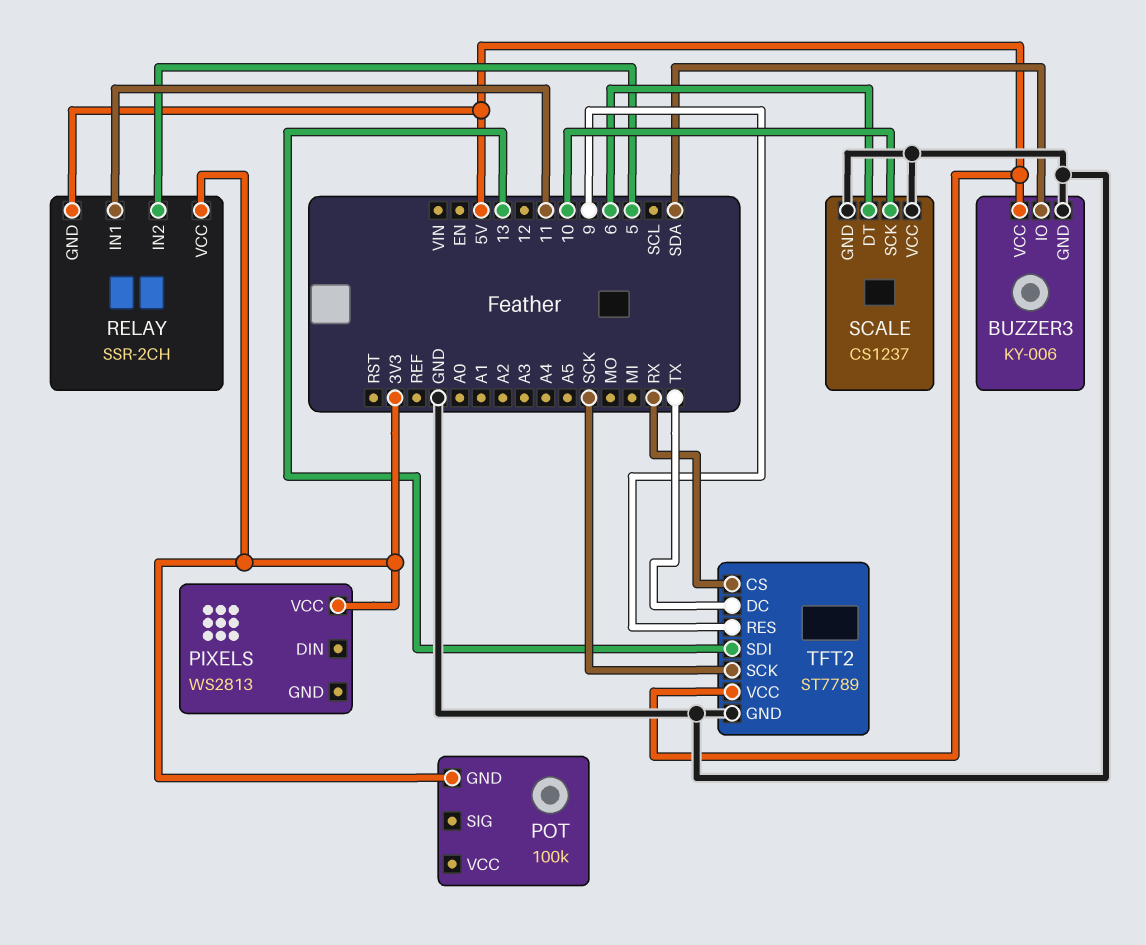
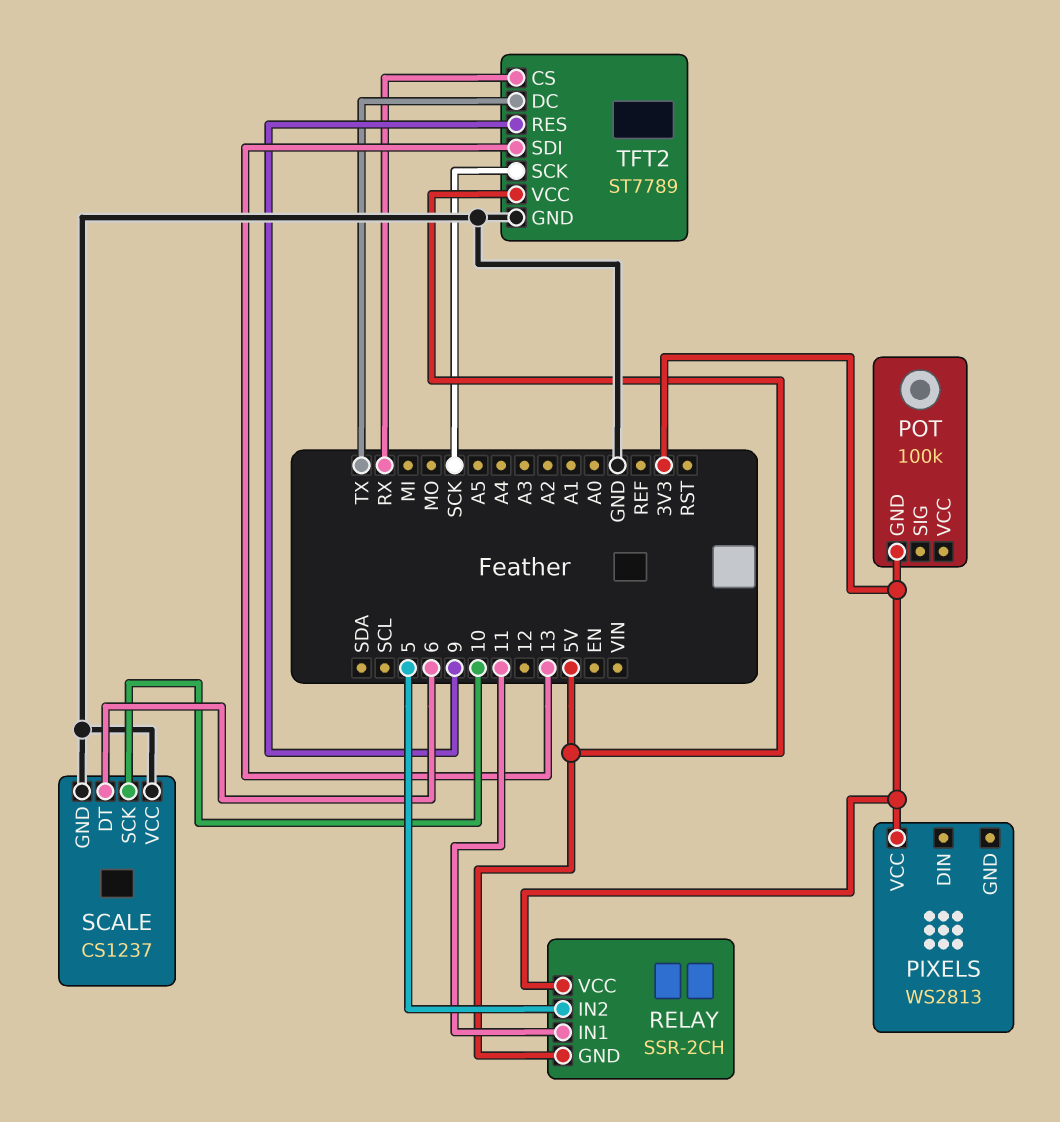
BUZZER3: KY-006 -> none
BUZZER3 pin GND: GND -> none
BUZZER3 pin IO: SDA -> none
BUZZER3 pin VCC: 5V -> none

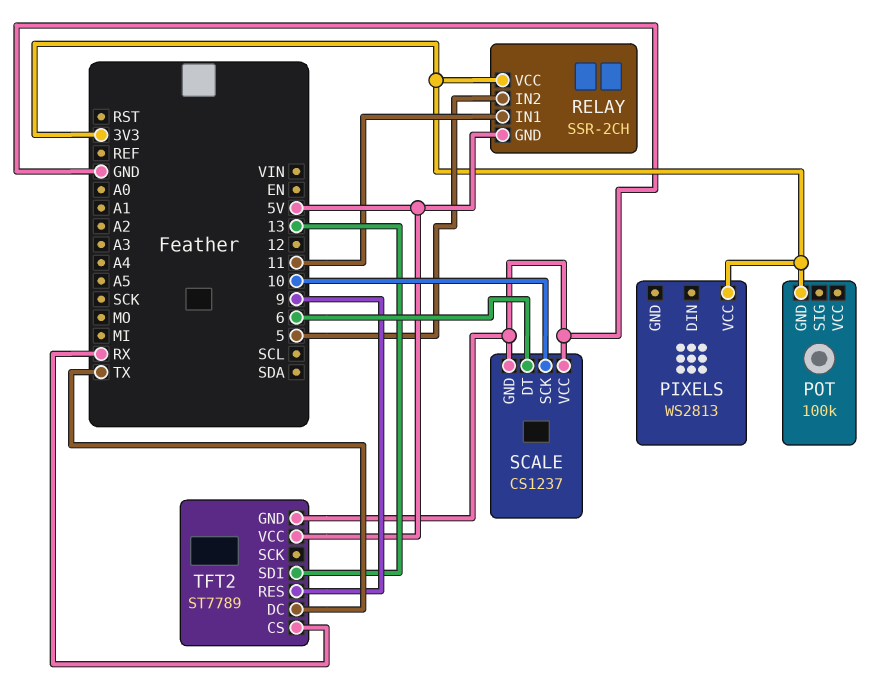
TFT2 pin SCK: SCK -> none

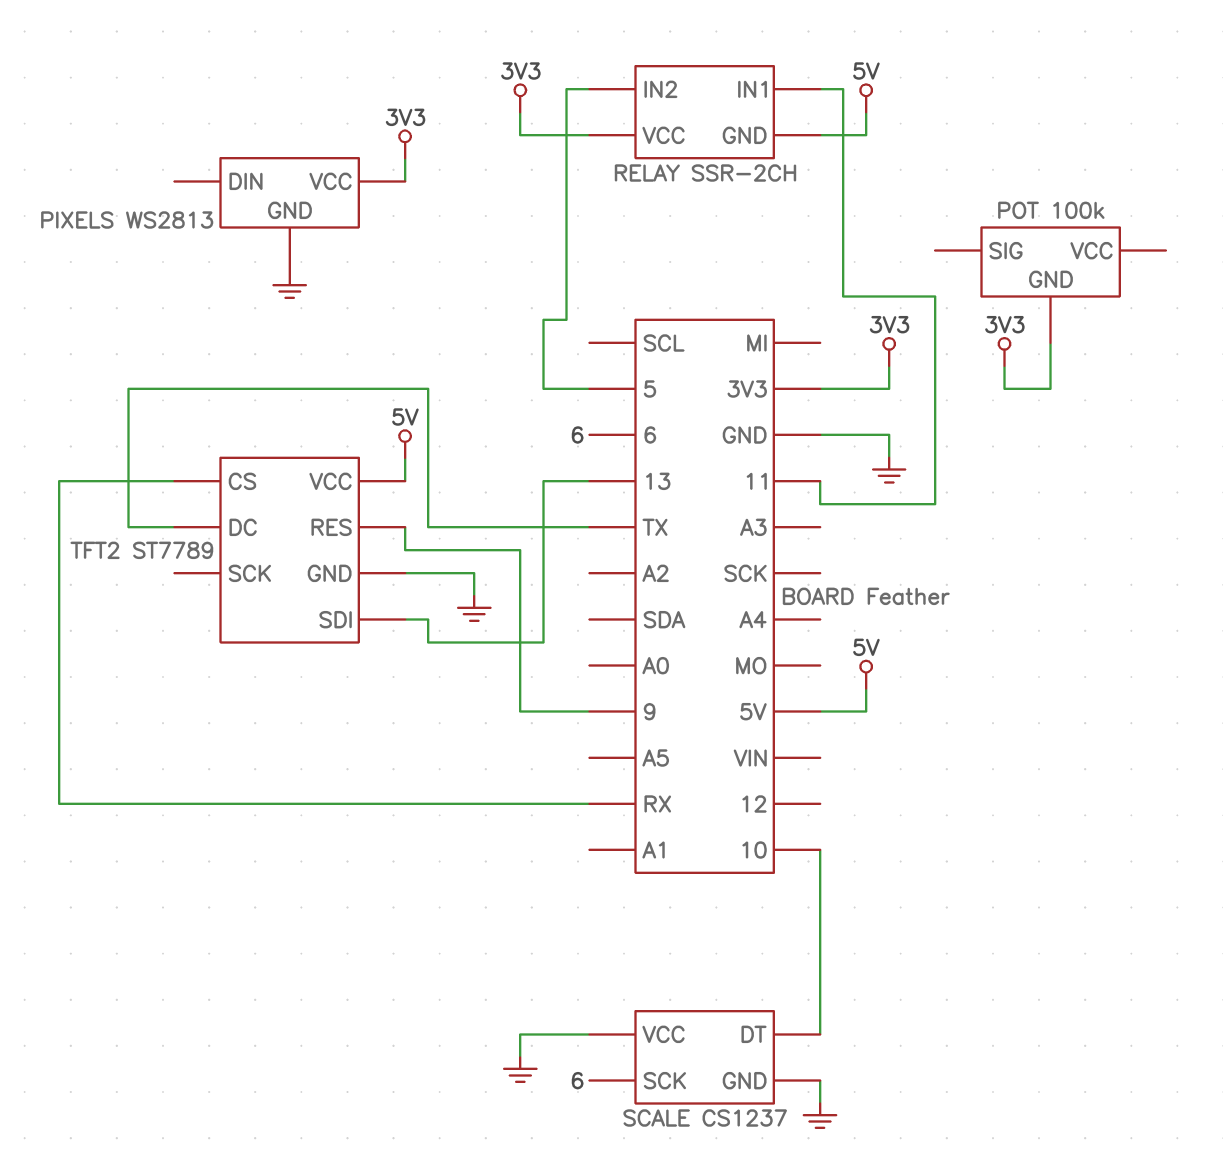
PIXELS pin GND: none -> GND
SCALE pin DT: 6 -> 10
SCALE pin SCK: 10 -> 6

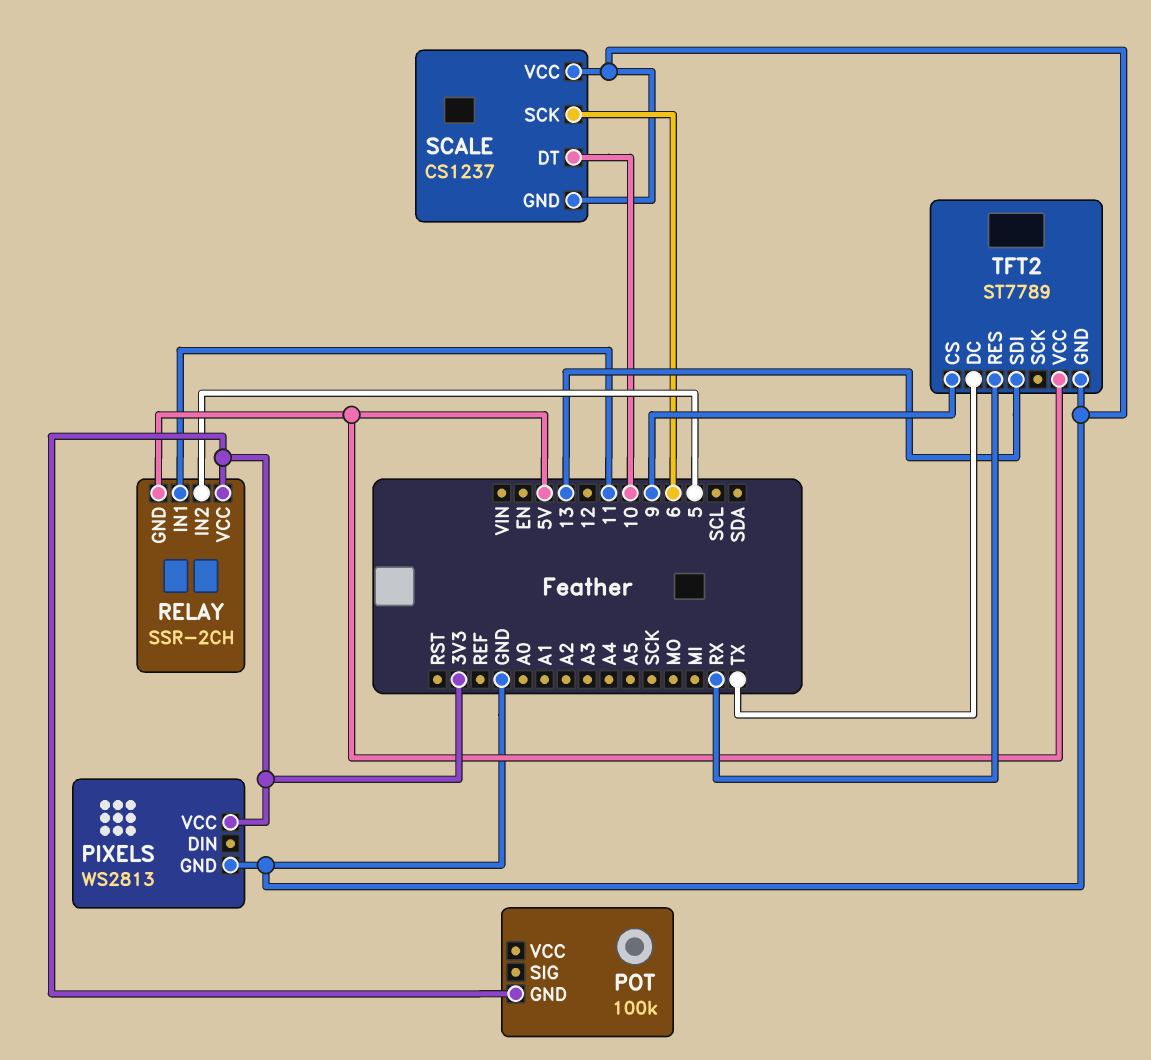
TFT2 pin CS: RX -> 9
TFT2 pin RES: 9 -> RX

